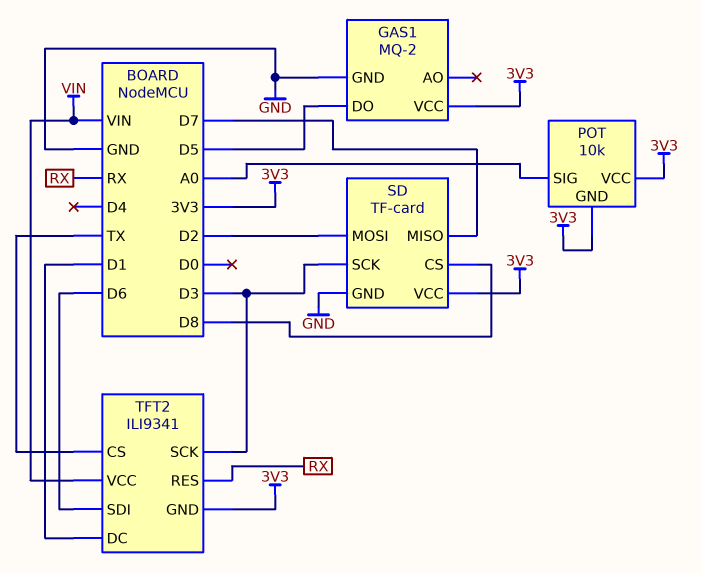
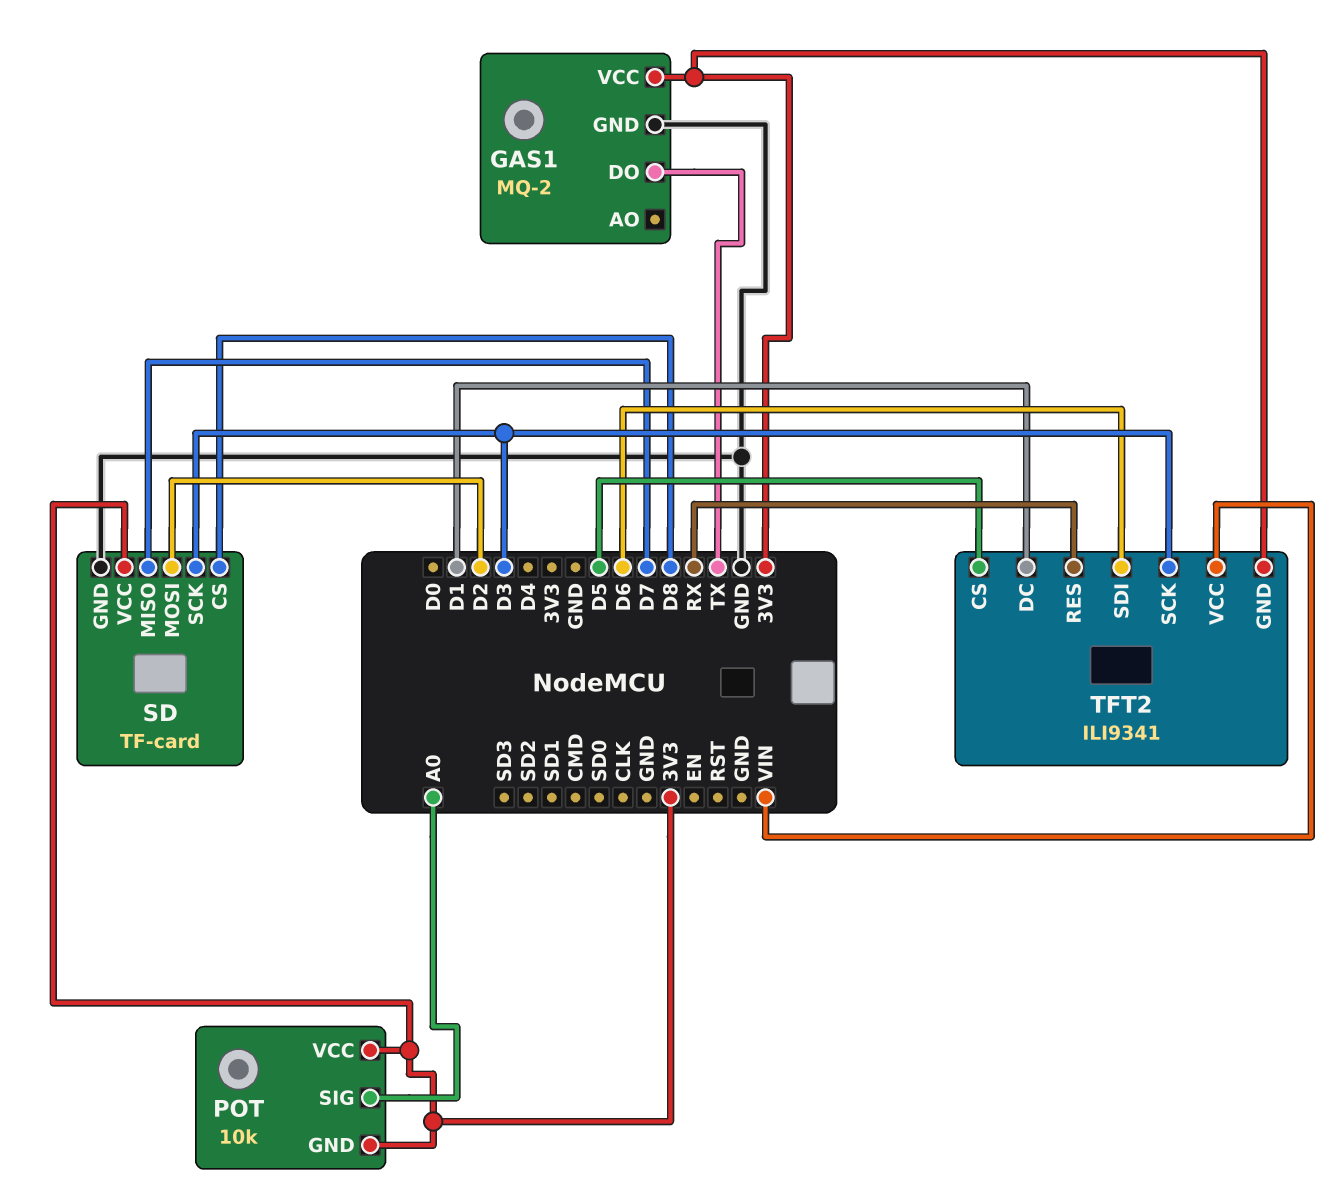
GAS1 pin DO: D5 -> TX
TFT2 pin CS: TX -> D5

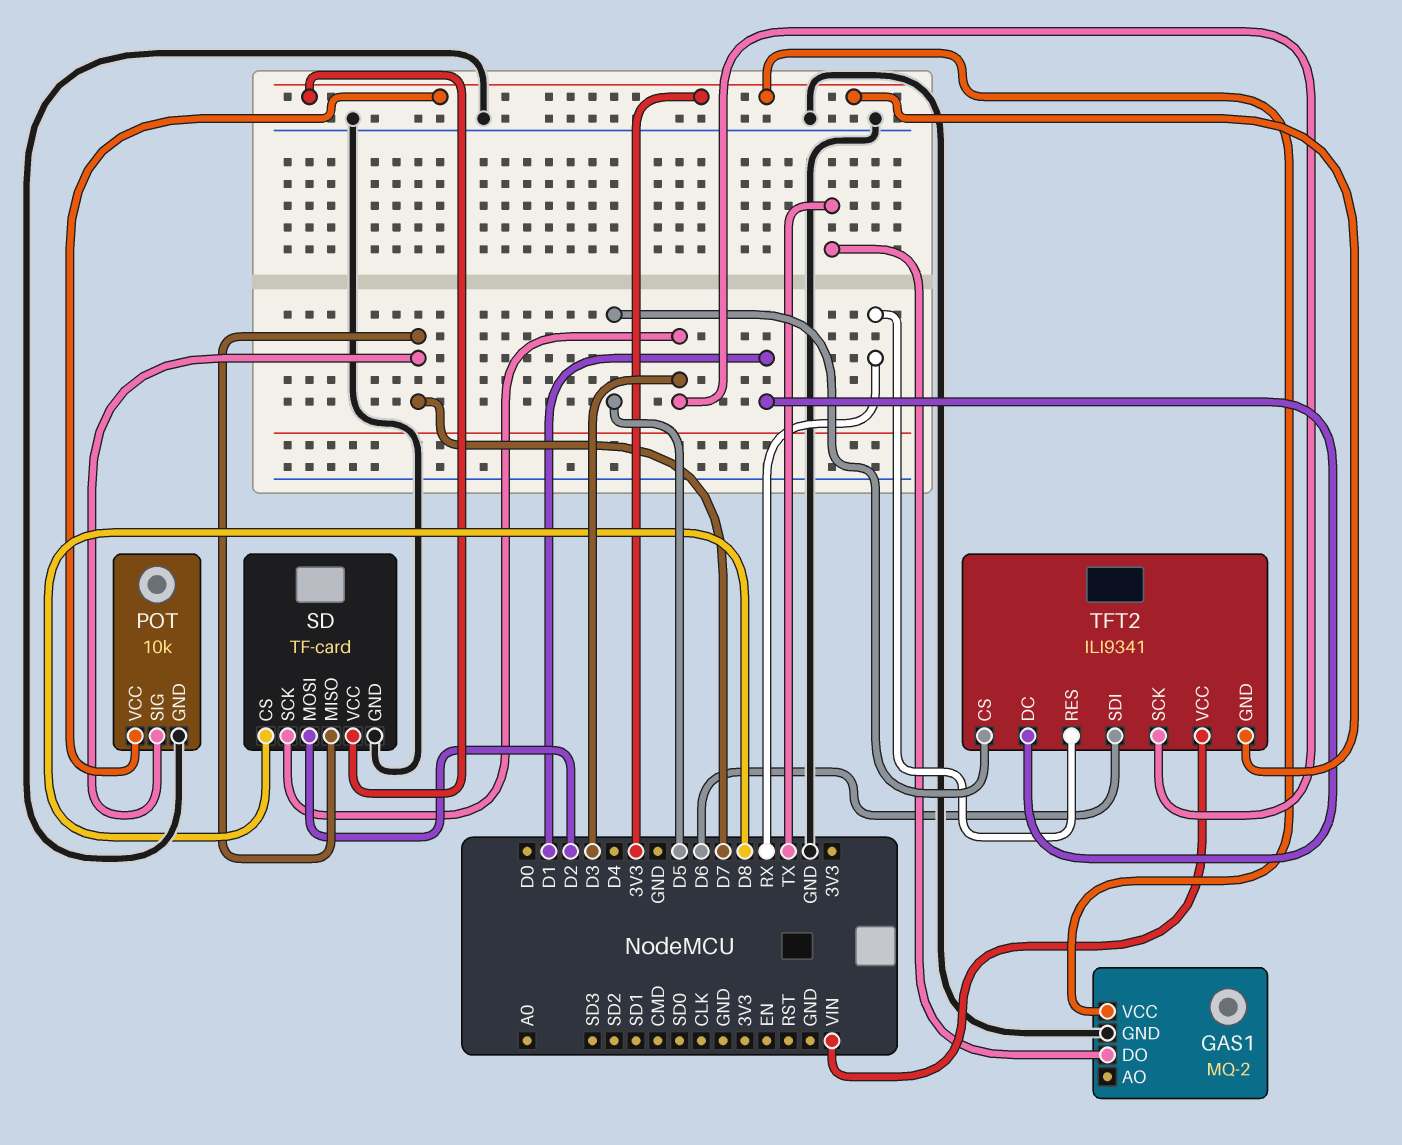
POT pin GND: 3V3 -> GND
POT pin SIG: A0 -> D7

